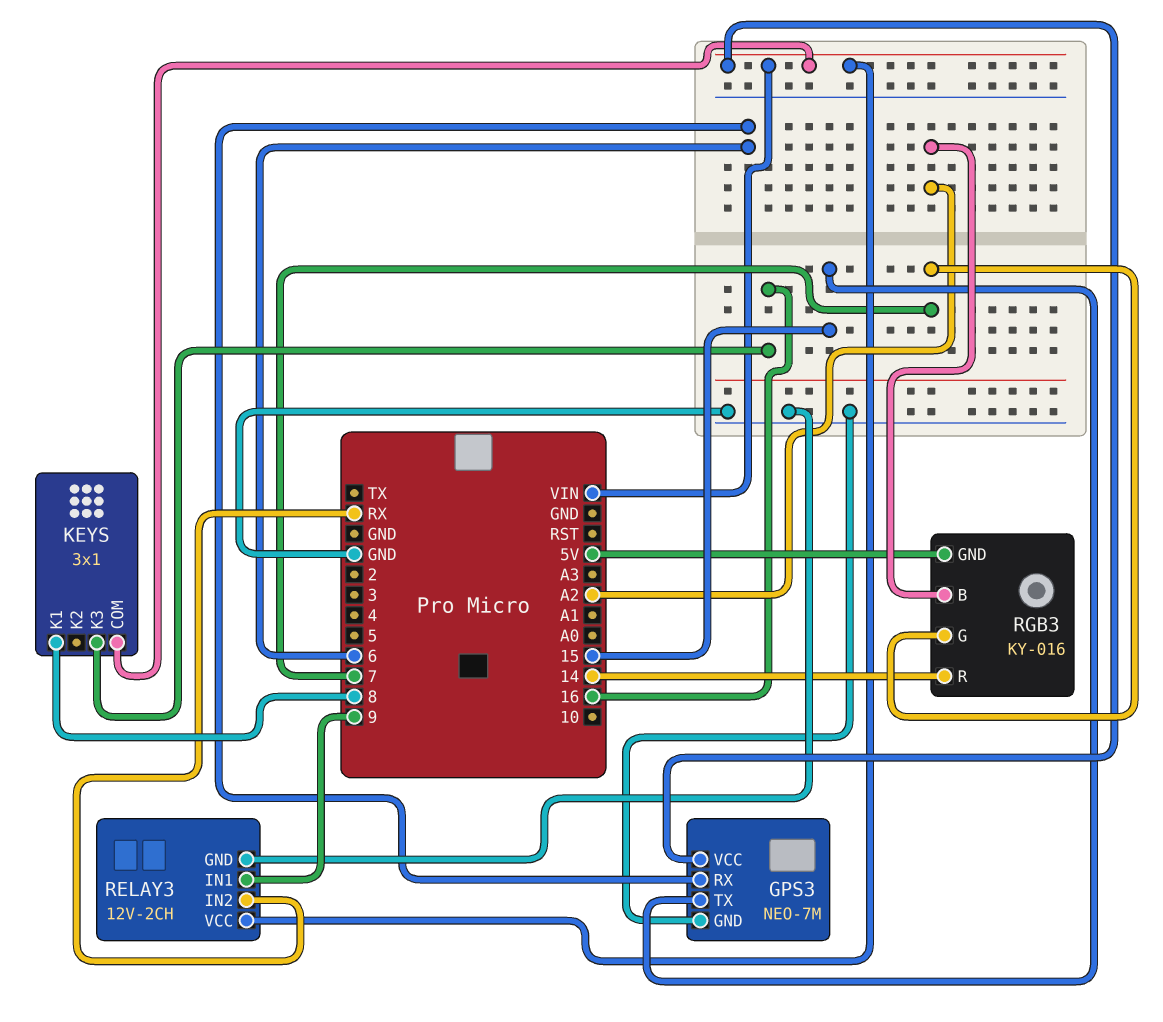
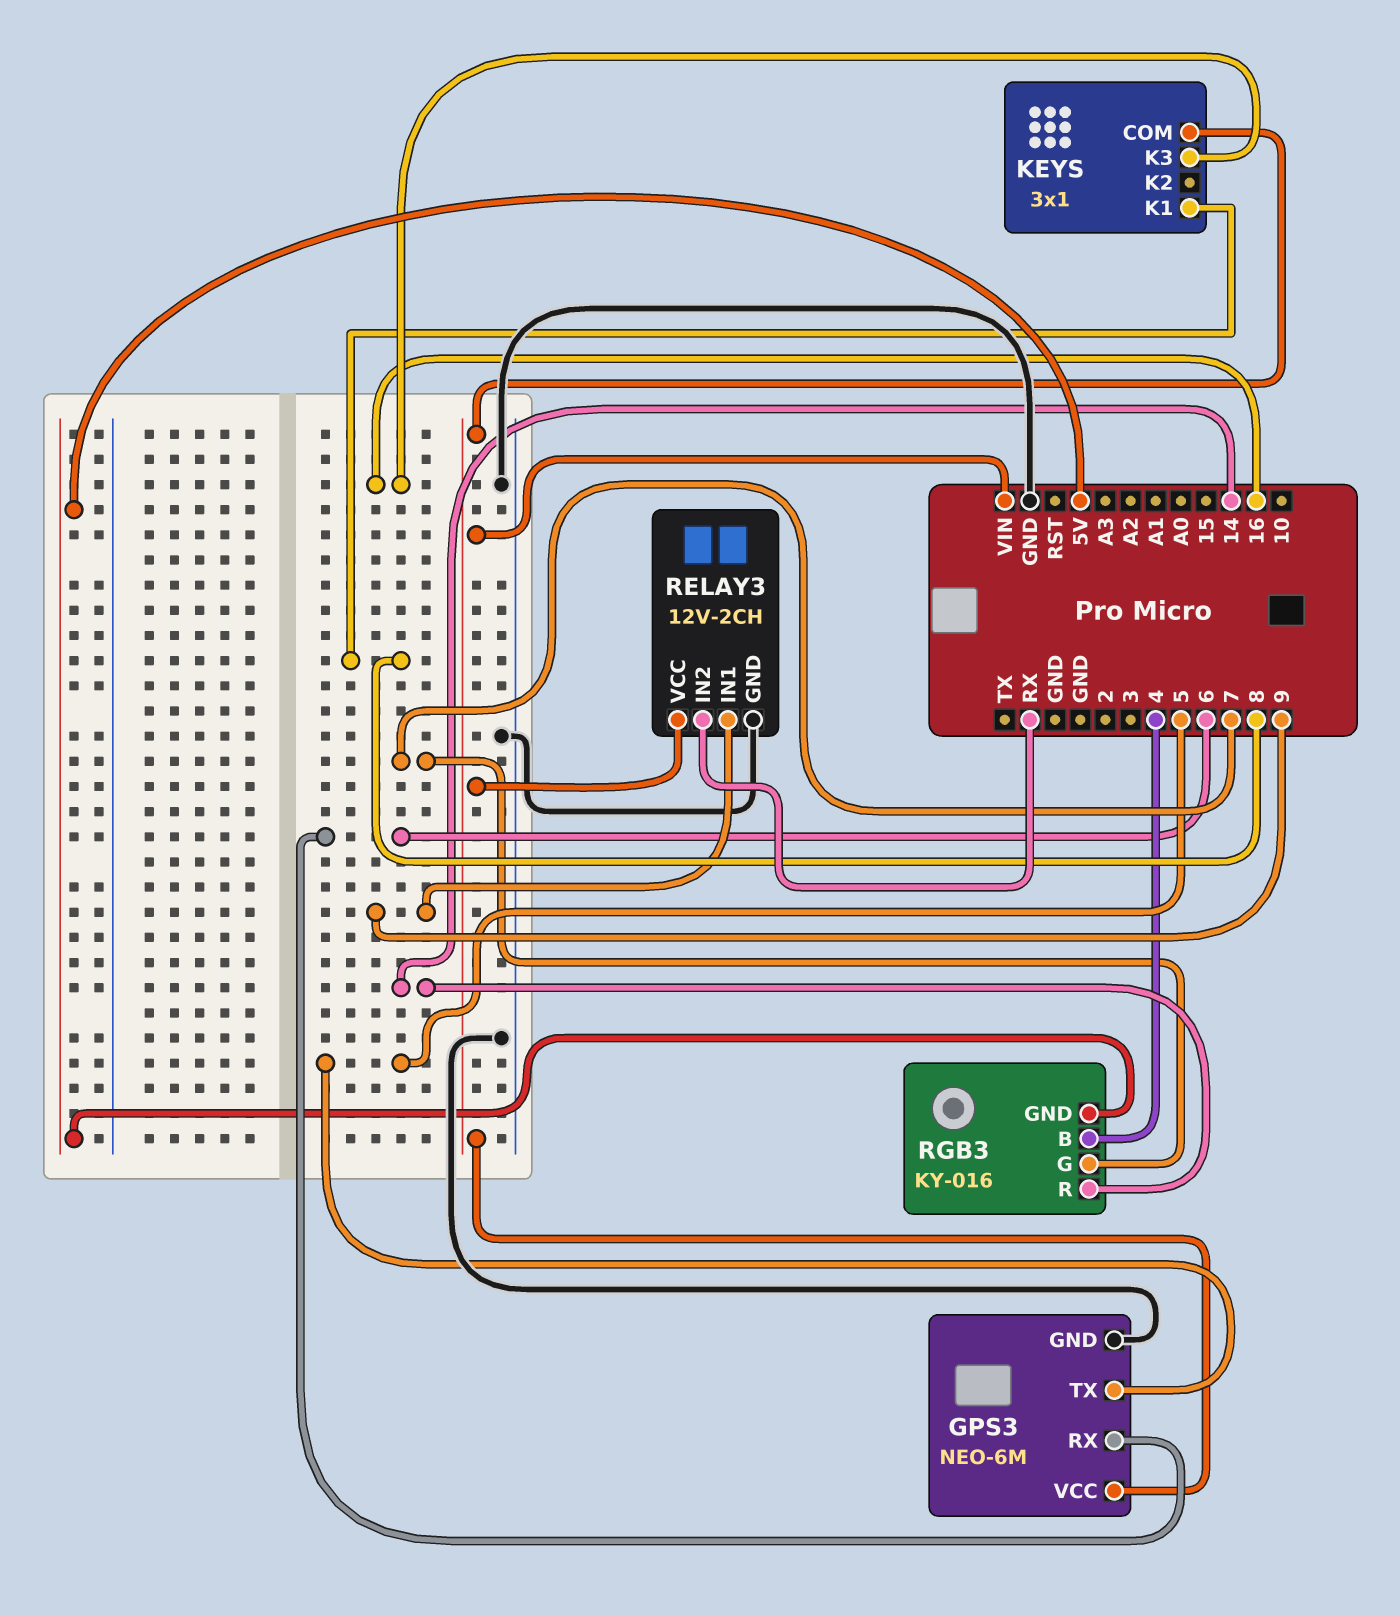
GPS3: NEO-7M -> NEO-6M
GPS3 pin TX: 15 -> 5
RGB3 pin B: A2 -> 4

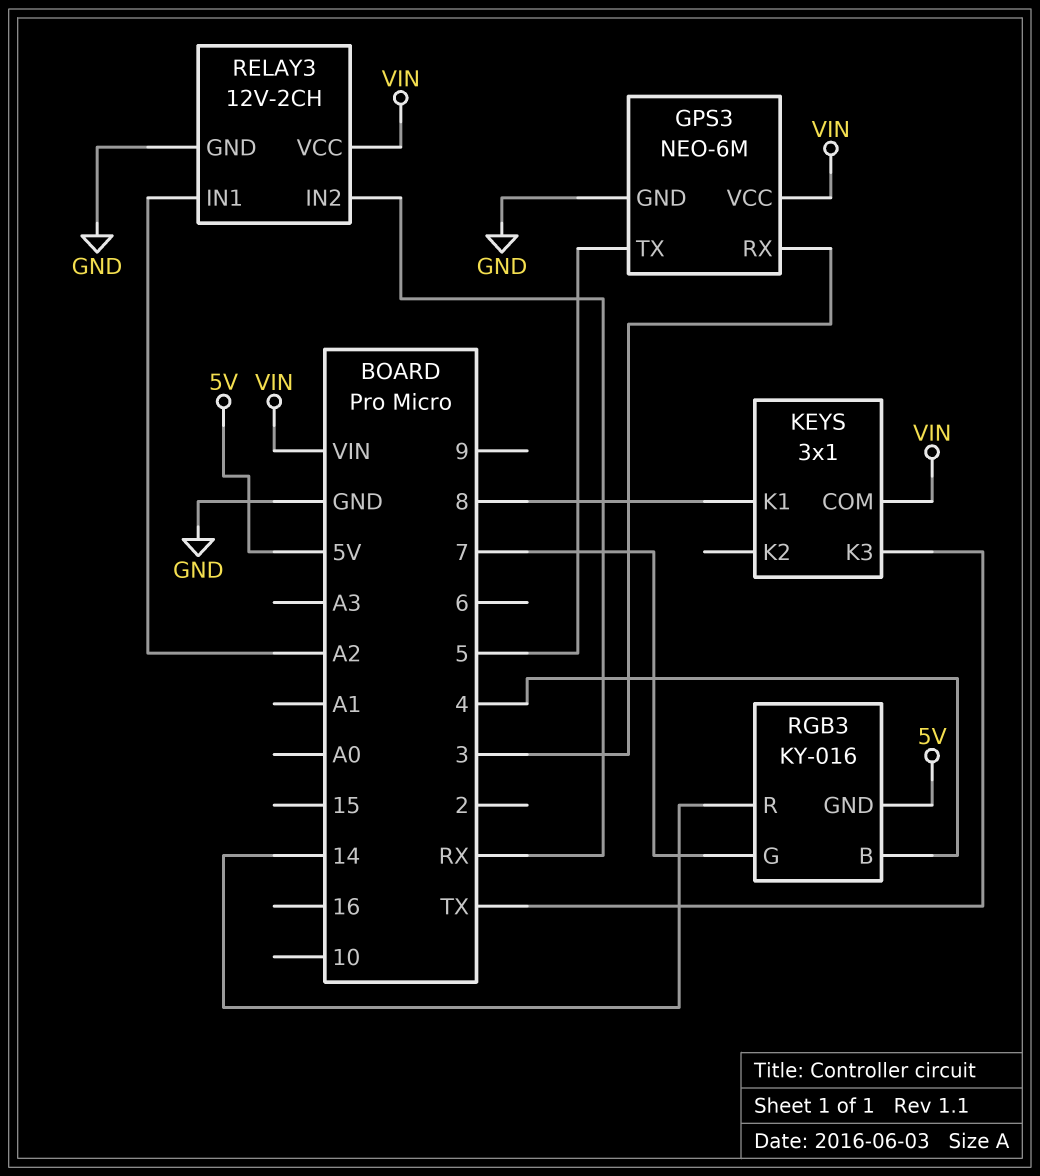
GPS3 pin RX: 6 -> 3
KEYS pin K3: 16 -> TX
RELAY3 pin IN1: 9 -> A2

